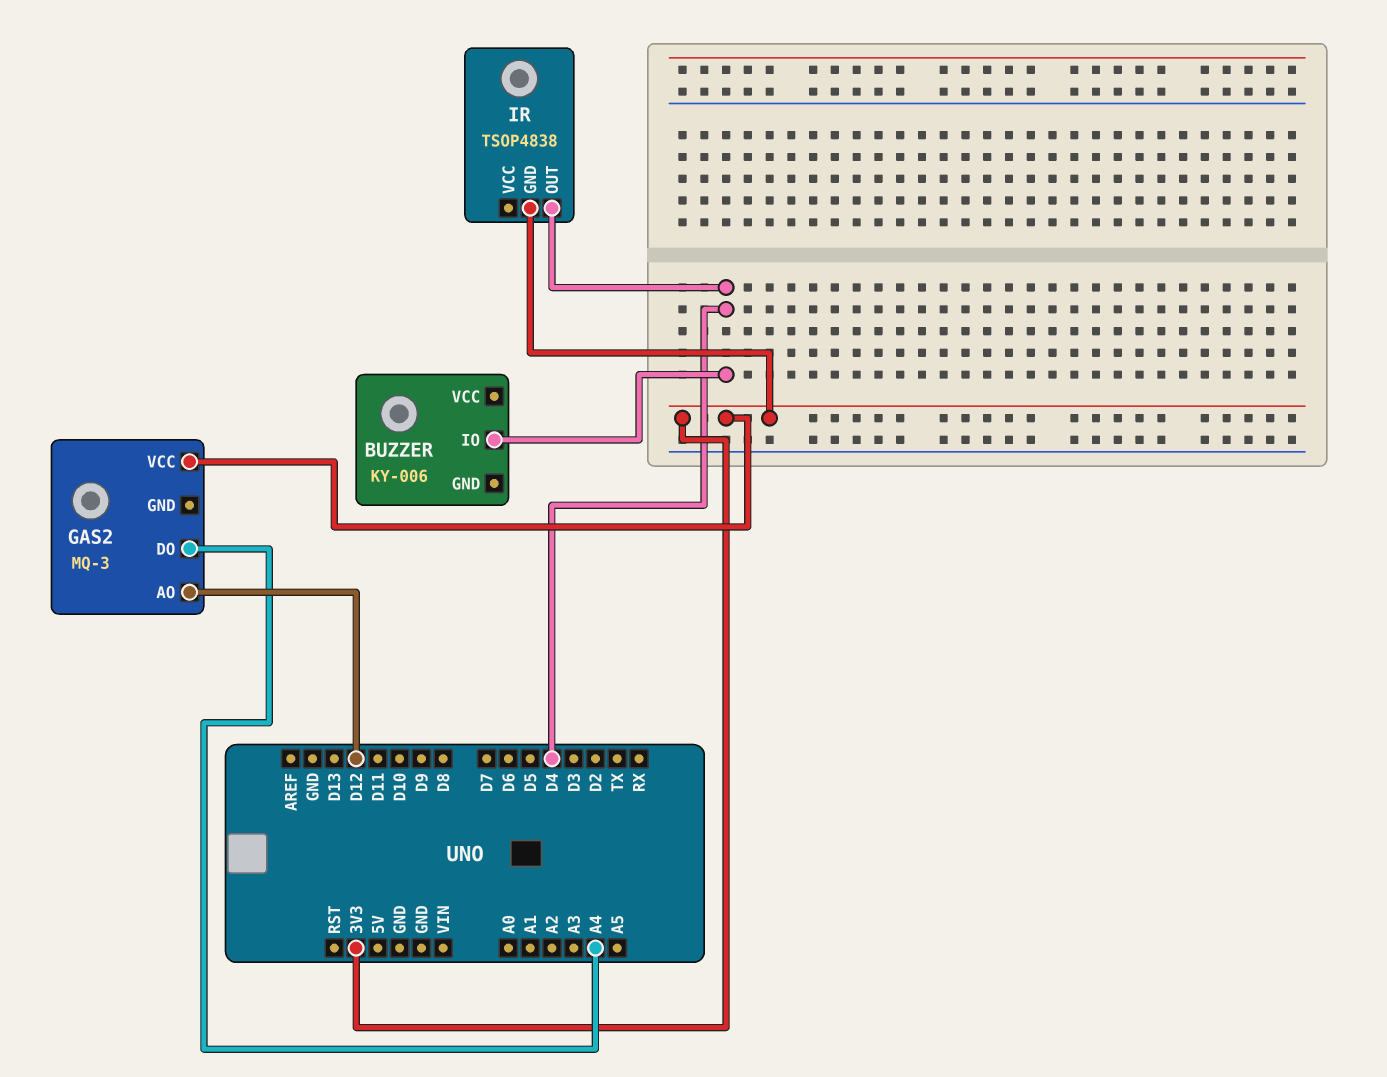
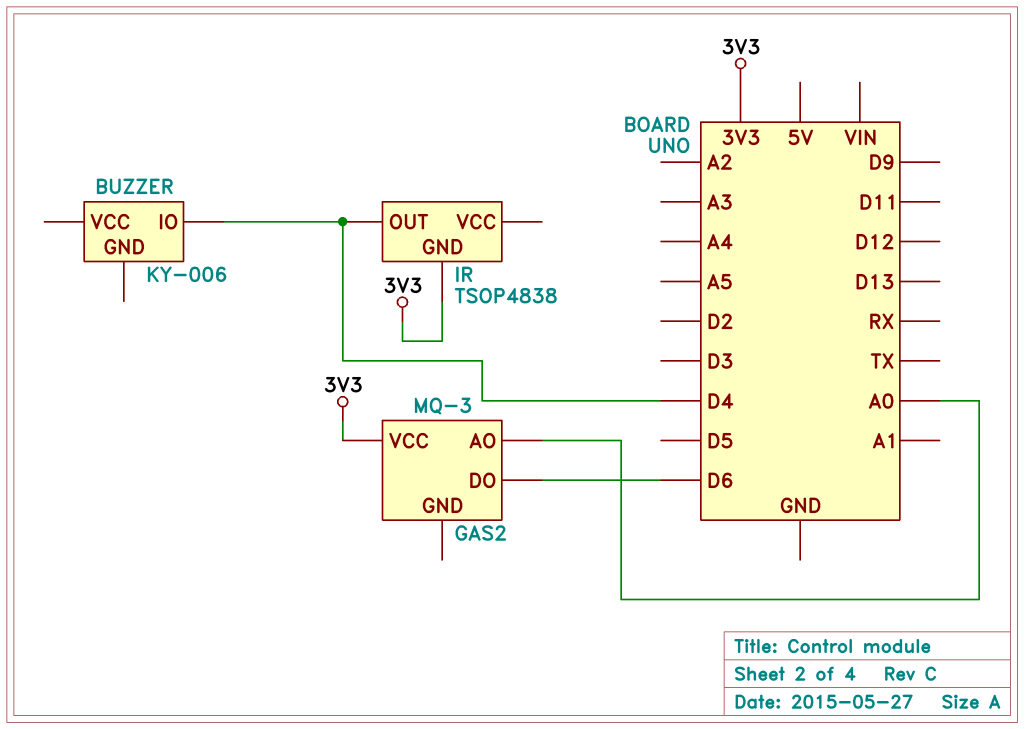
GAS2 pin AO: D12 -> A0
GAS2 pin DO: A4 -> D6

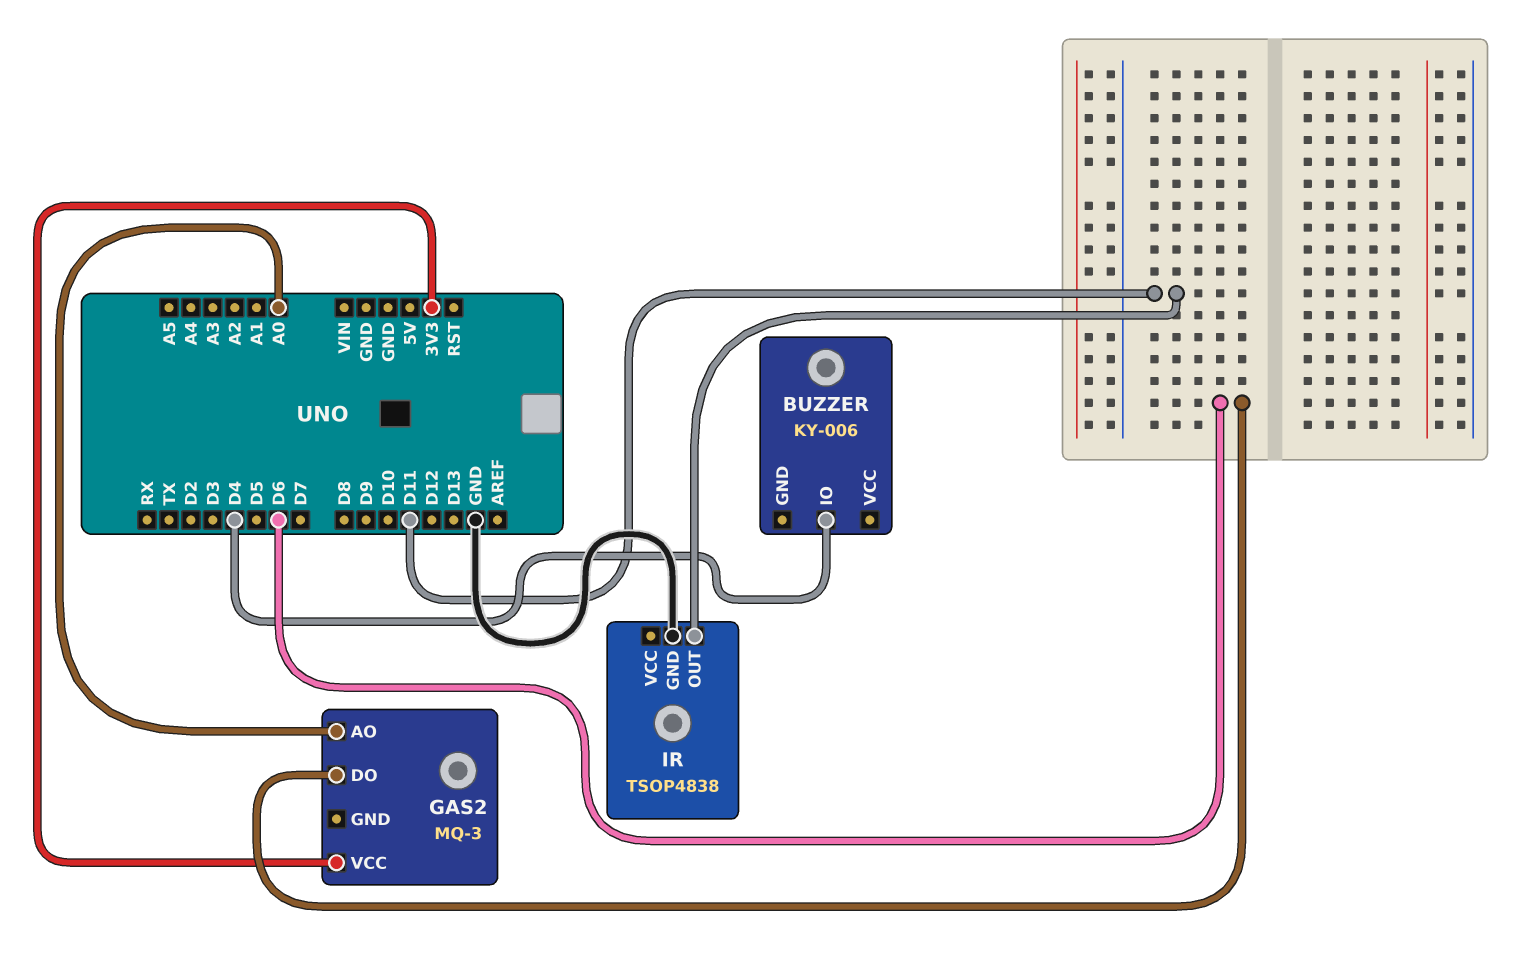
IR pin GND: 3V3 -> GND
IR pin OUT: D4 -> D11

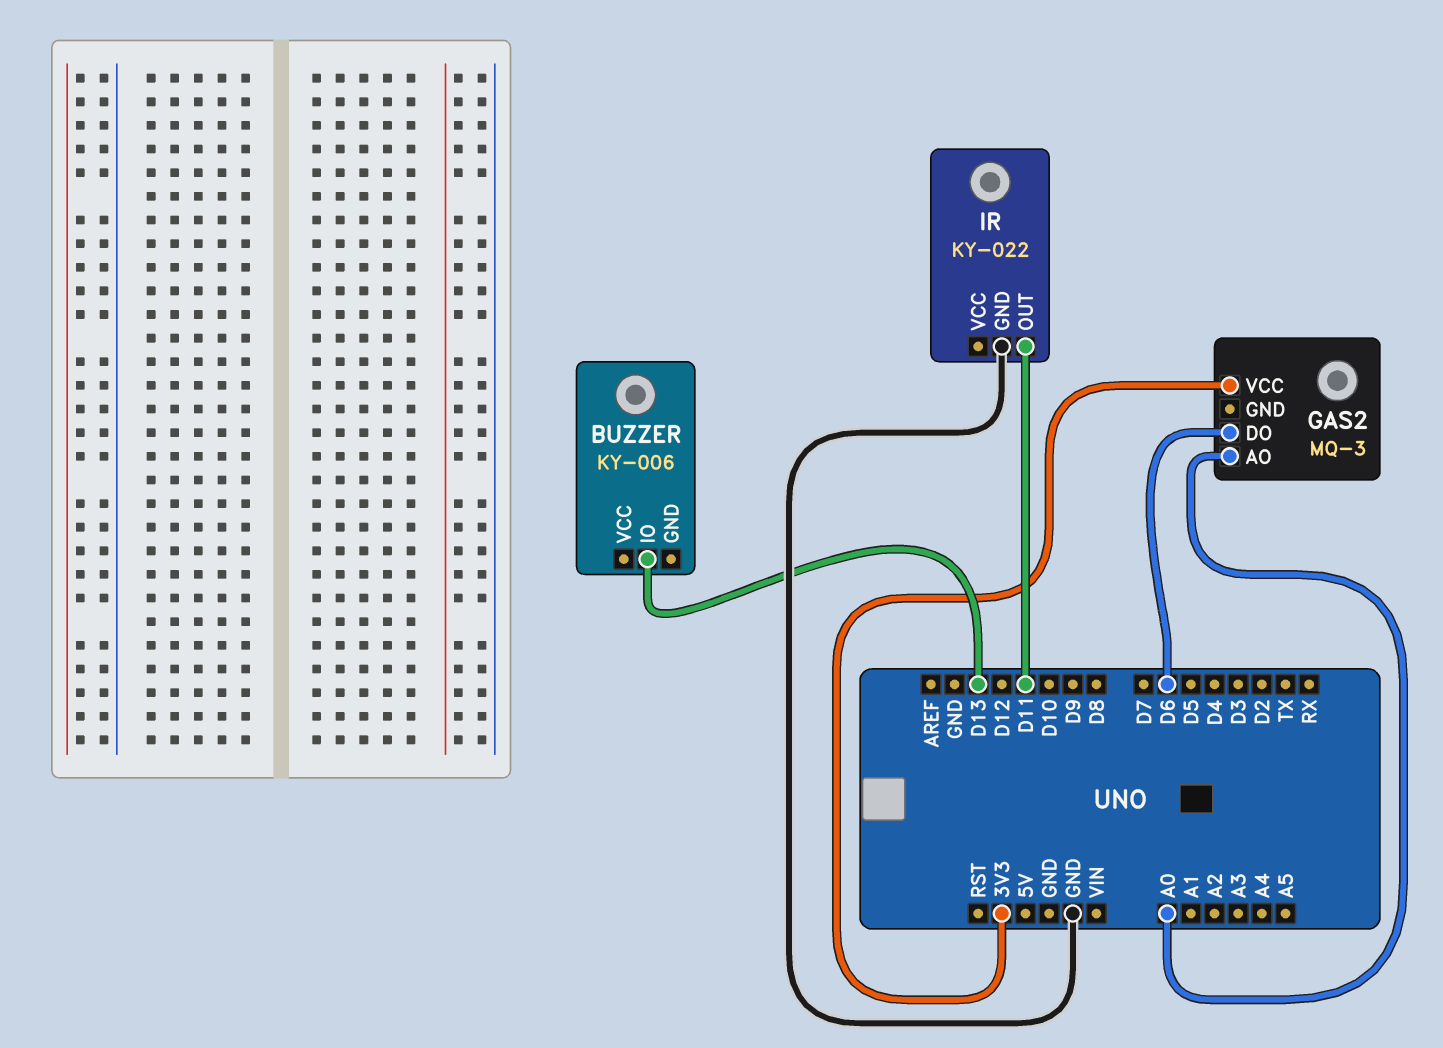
BUZZER pin IO: D4 -> D13
IR: TSOP4838 -> KY-022

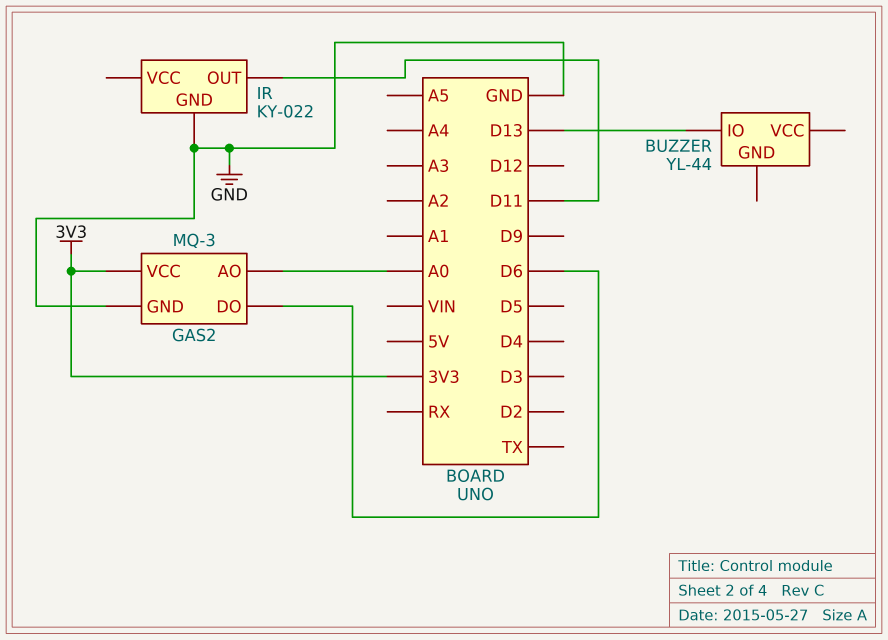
BUZZER: KY-006 -> YL-44
GAS2 pin GND: none -> GND

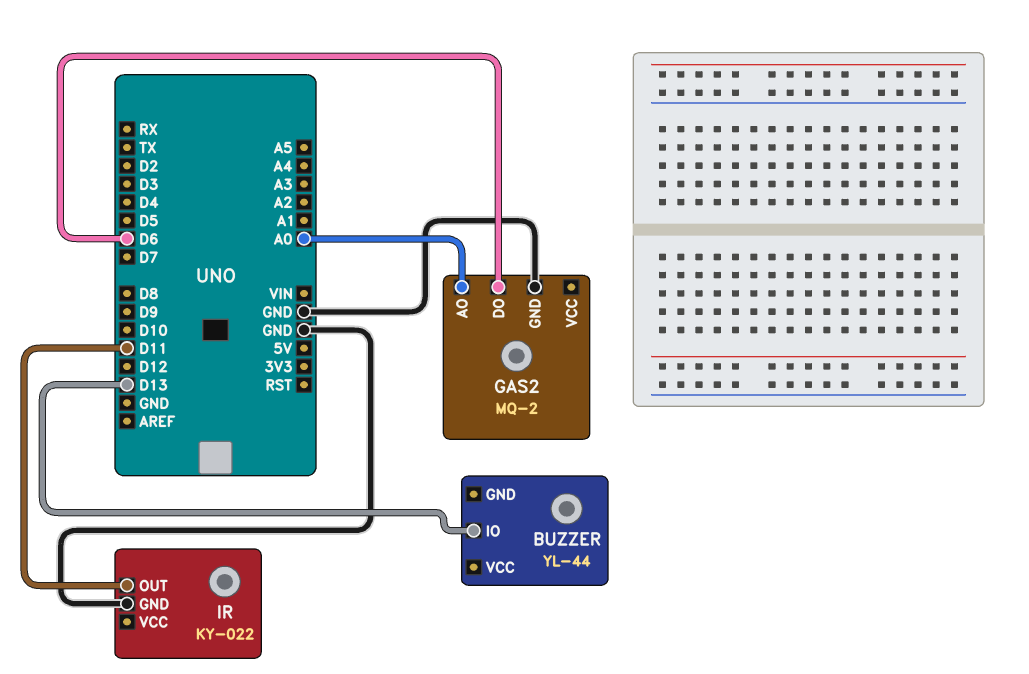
GAS2: MQ-3 -> MQ-2
GAS2 pin VCC: 3V3 -> none

